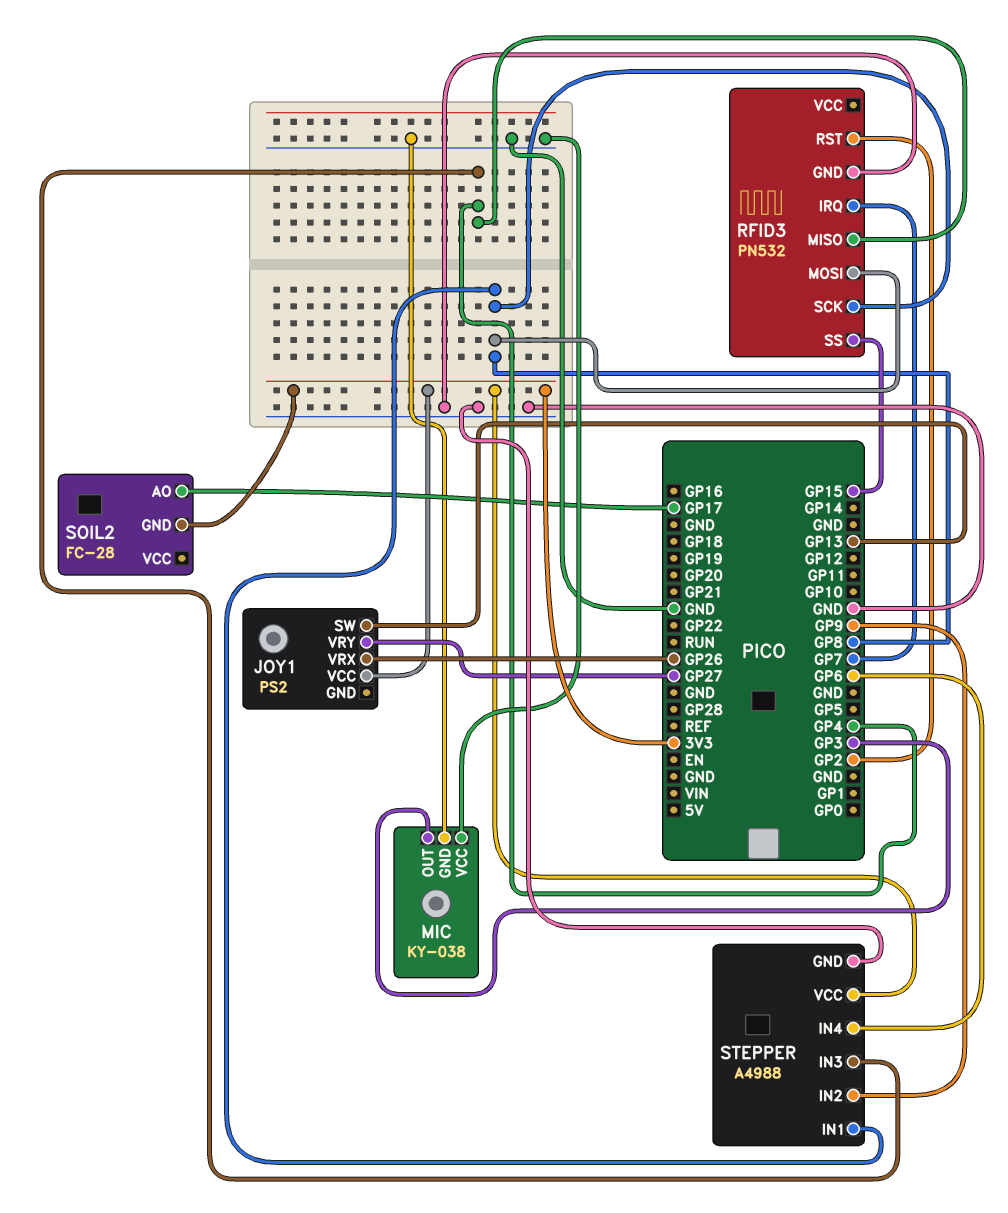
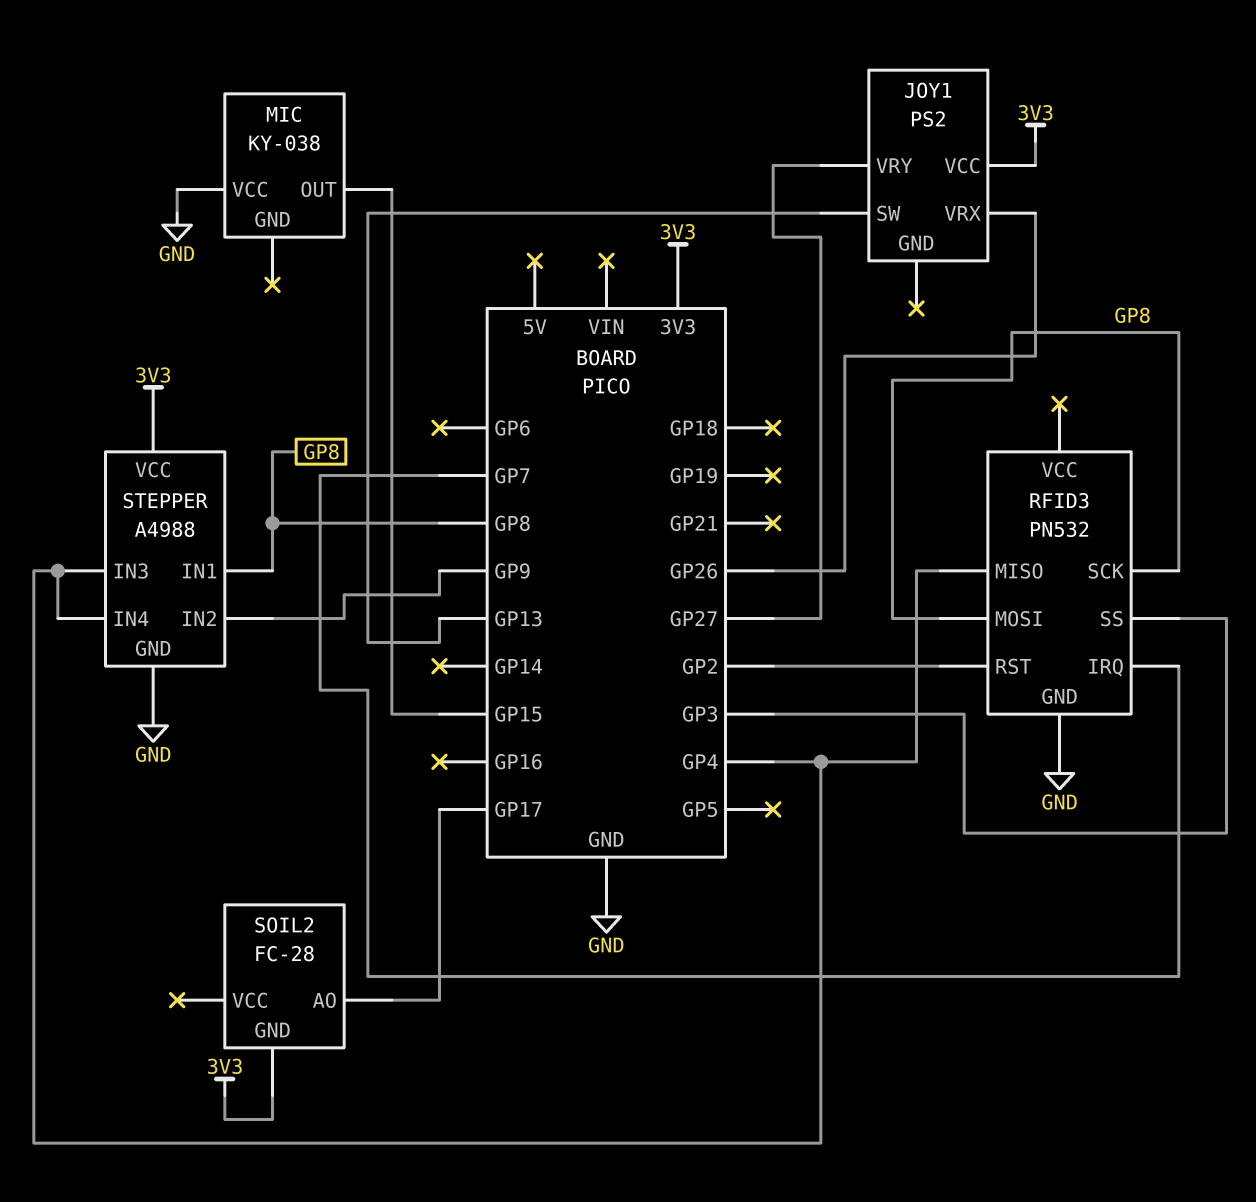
MIC pin GND: GND -> none
MIC pin OUT: GP3 -> GP15
RFID3 pin SS: GP15 -> GP3
STEPPER pin IN4: GP6 -> GP4

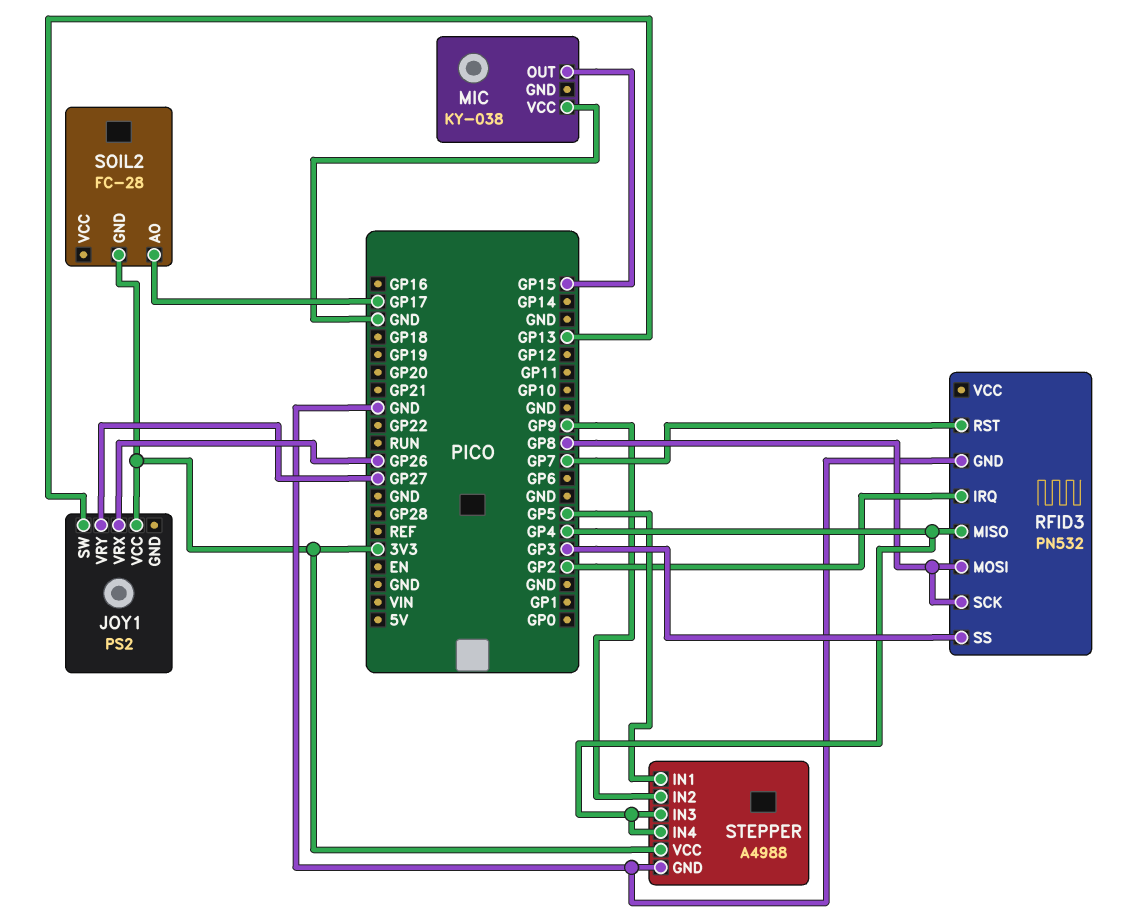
RFID3 pin IRQ: GP7 -> GP2
RFID3 pin RST: GP2 -> GP7
STEPPER pin IN1: GP8 -> GP5

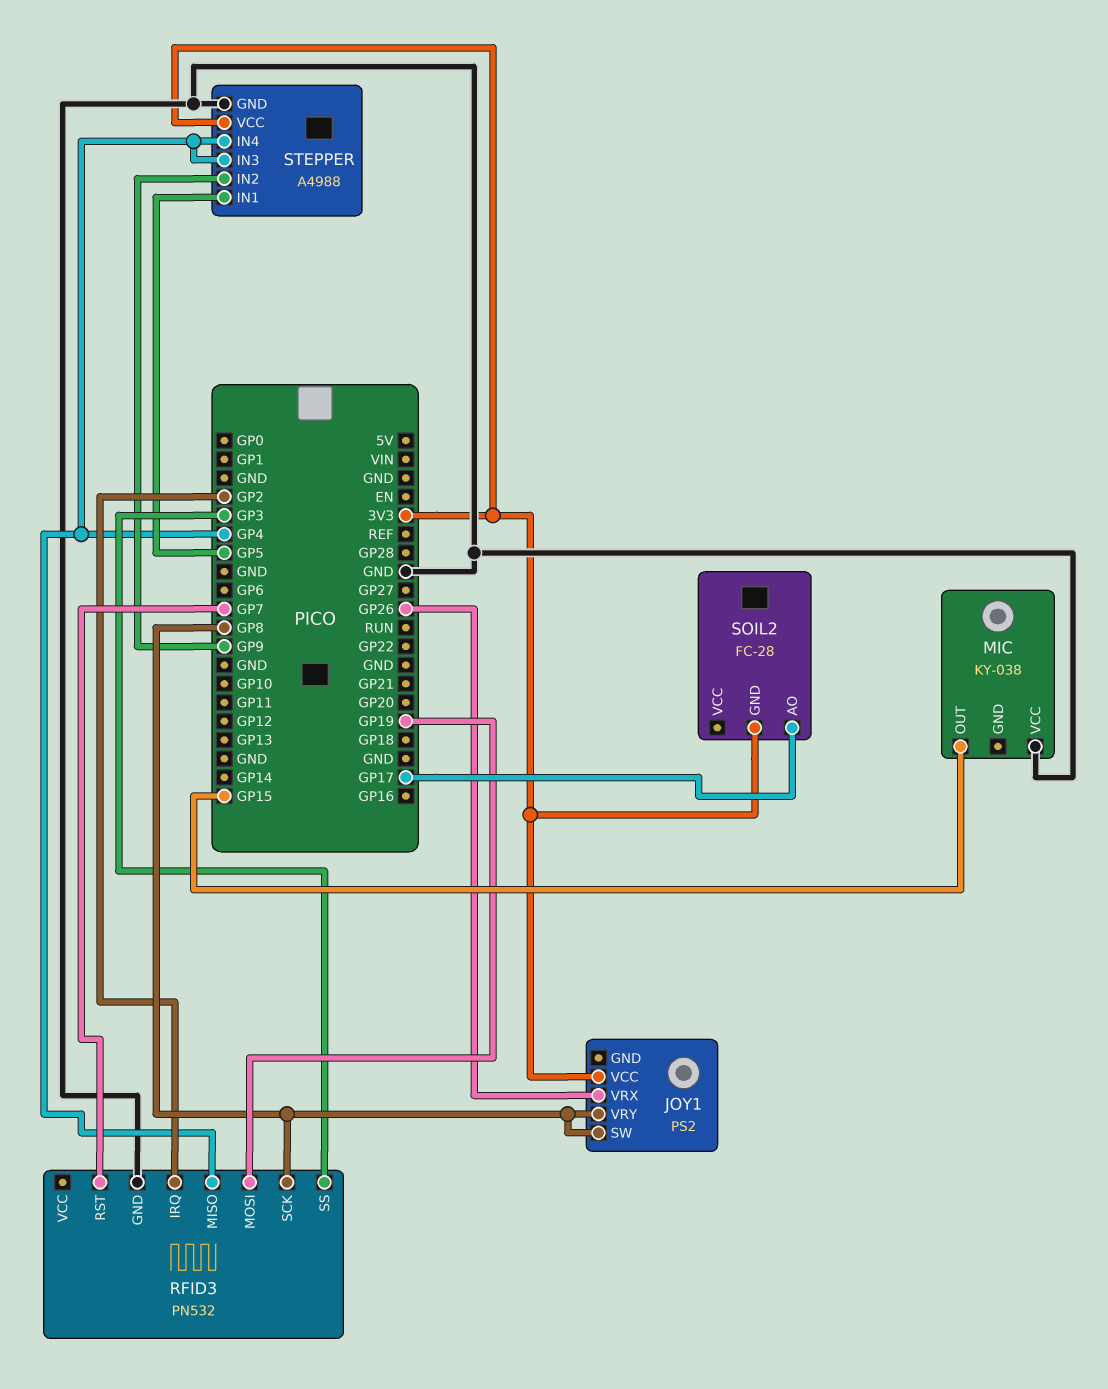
JOY1 pin SW: GP13 -> GP8
JOY1 pin VRY: GP27 -> GP8
RFID3 pin MOSI: GP8 -> GP19

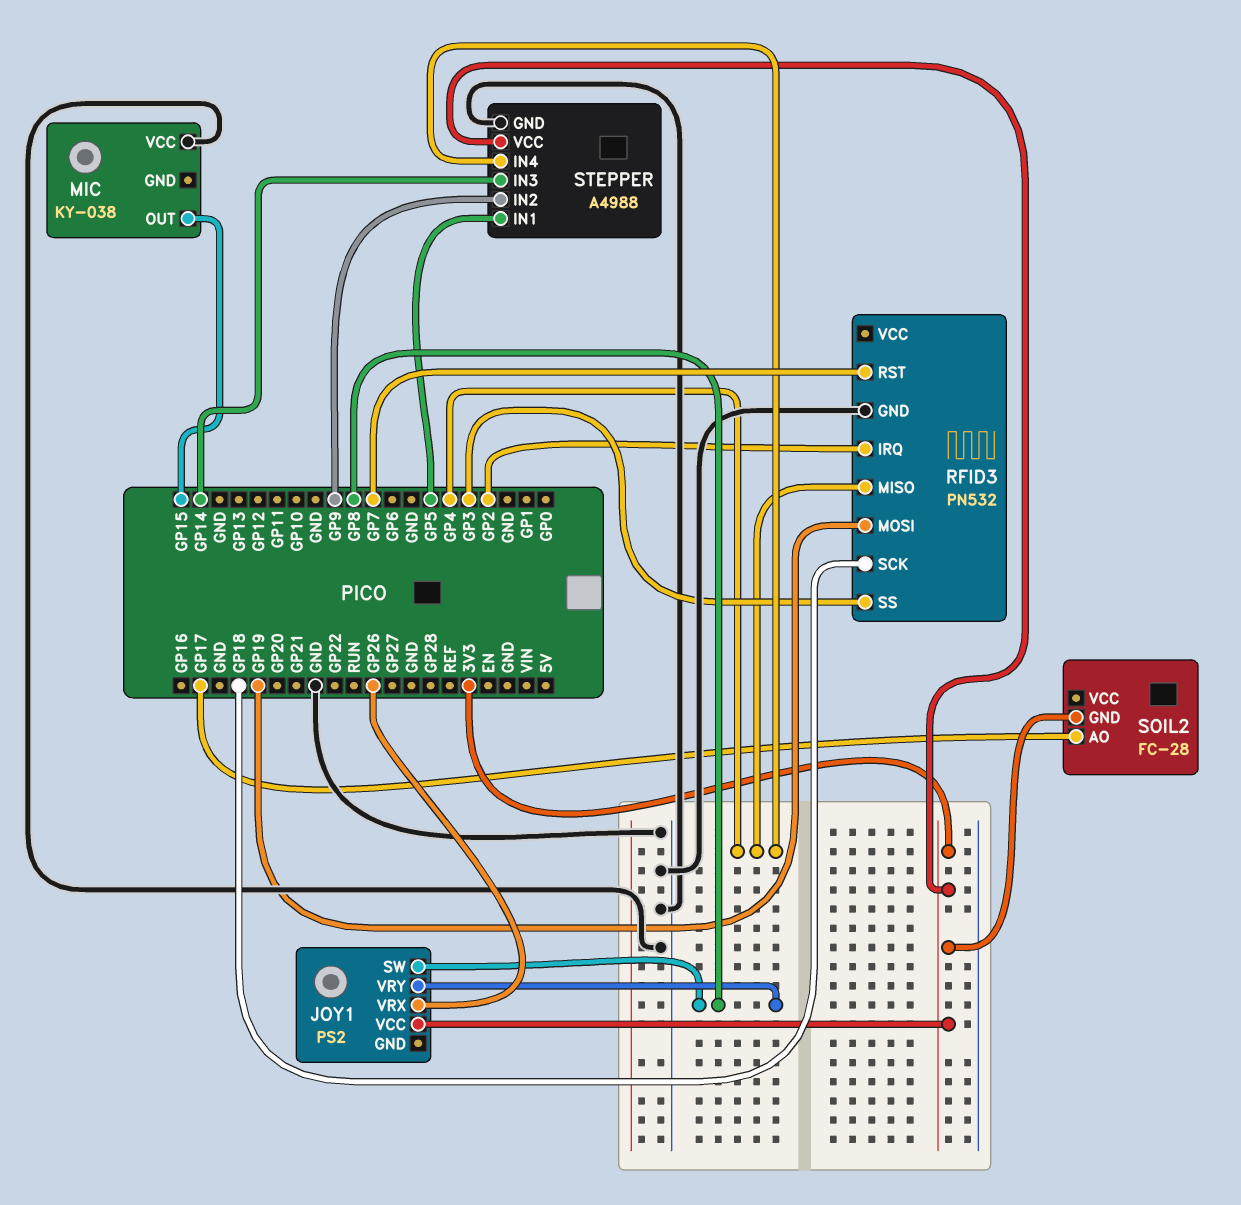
RFID3 pin SCK: GP8 -> GP18
STEPPER pin IN3: GP4 -> GP14

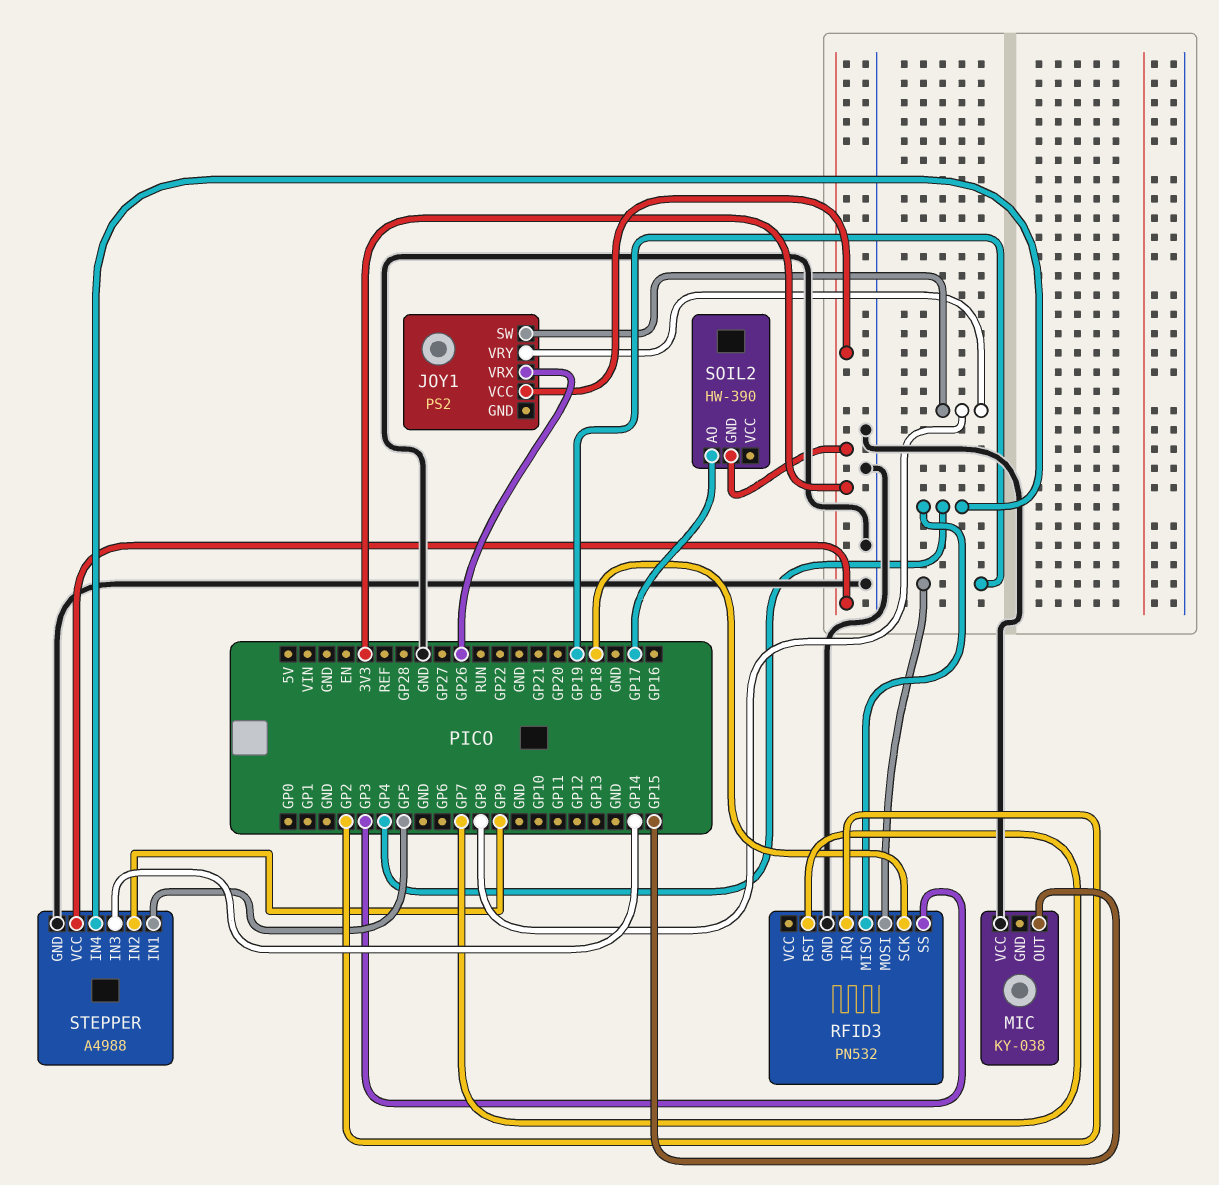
SOIL2: FC-28 -> HW-390

